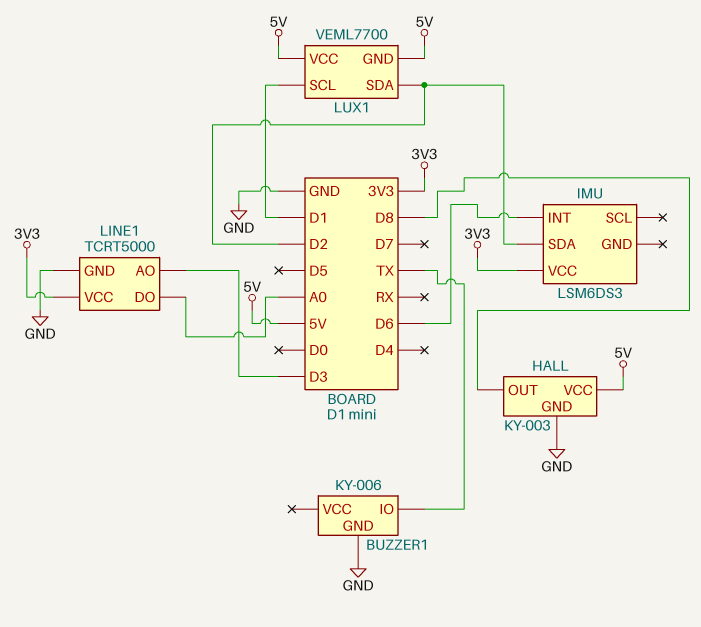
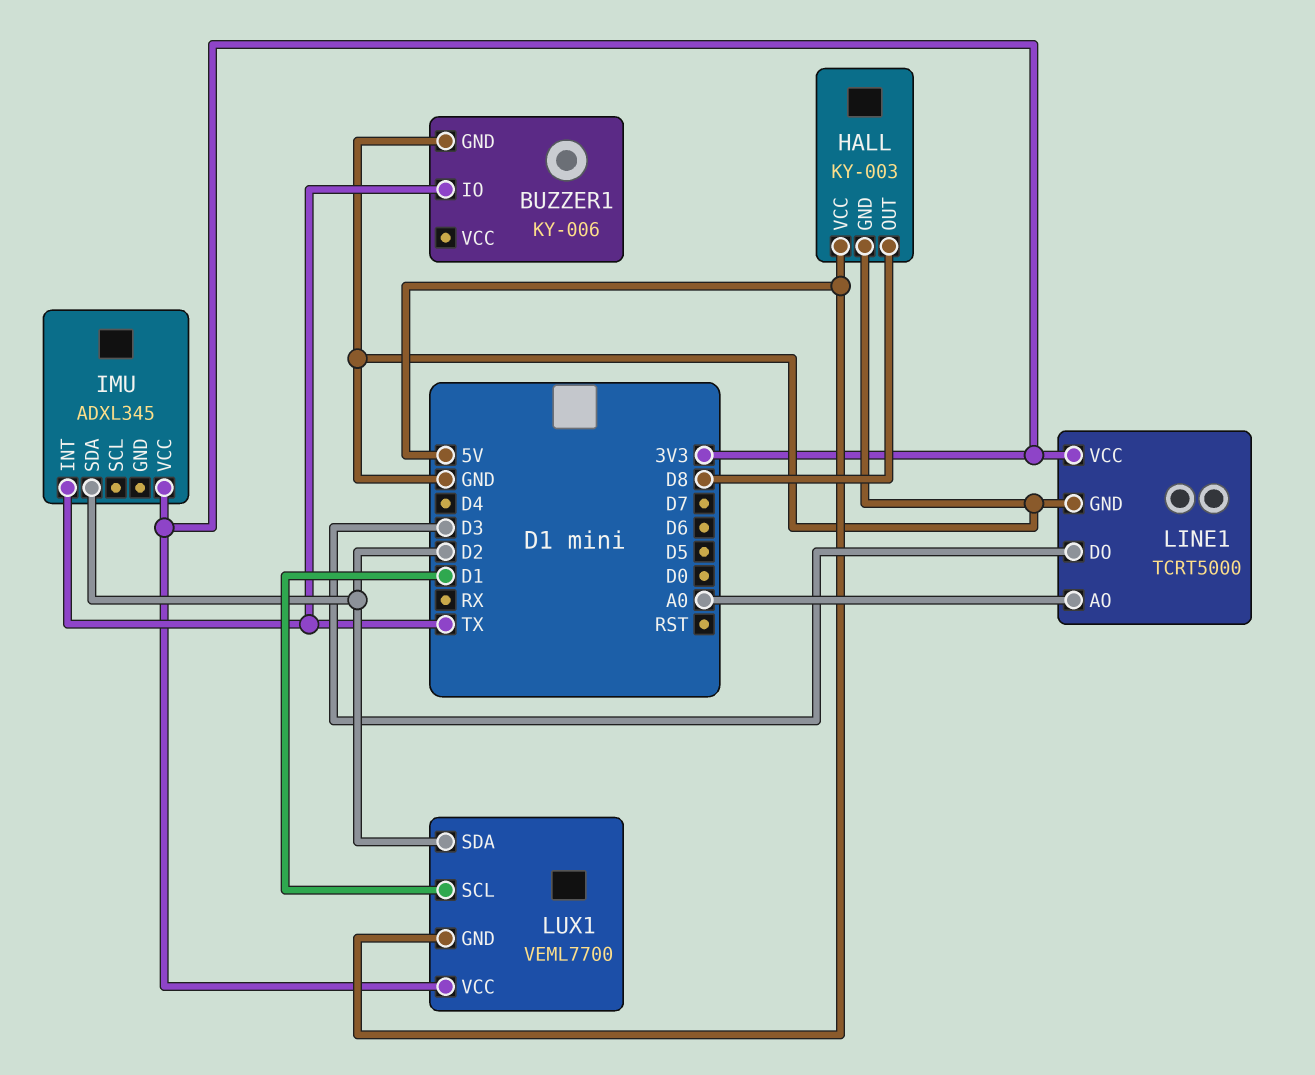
IMU: LSM6DS3 -> ADXL345
IMU pin INT: D6 -> TX
LINE1 pin AO: D3 -> A0
LINE1 pin DO: A0 -> D3
LUX1 pin VCC: 5V -> 3V3

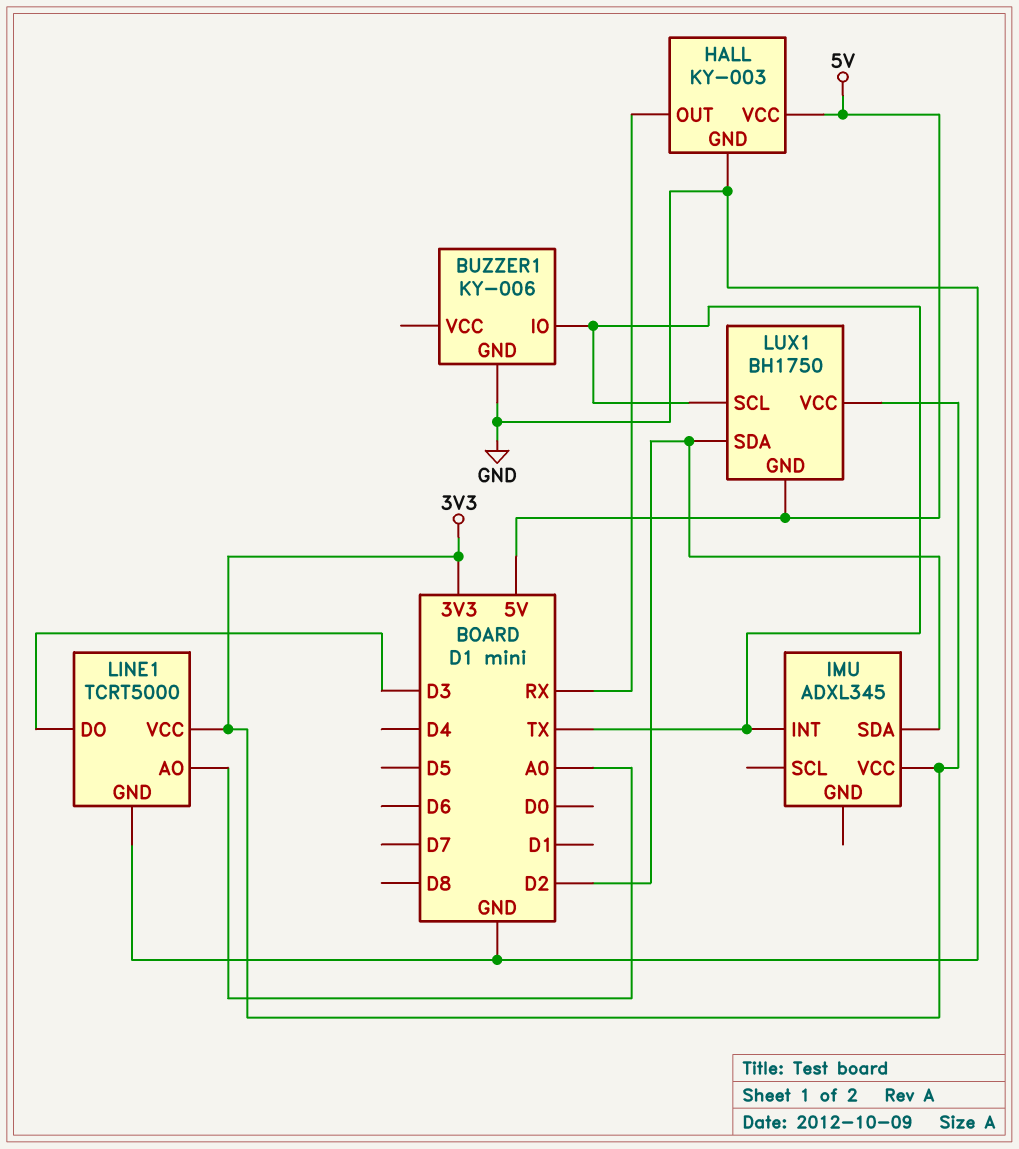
HALL pin OUT: D8 -> RX
LUX1: VEML7700 -> BH1750
LUX1 pin SCL: D1 -> TX

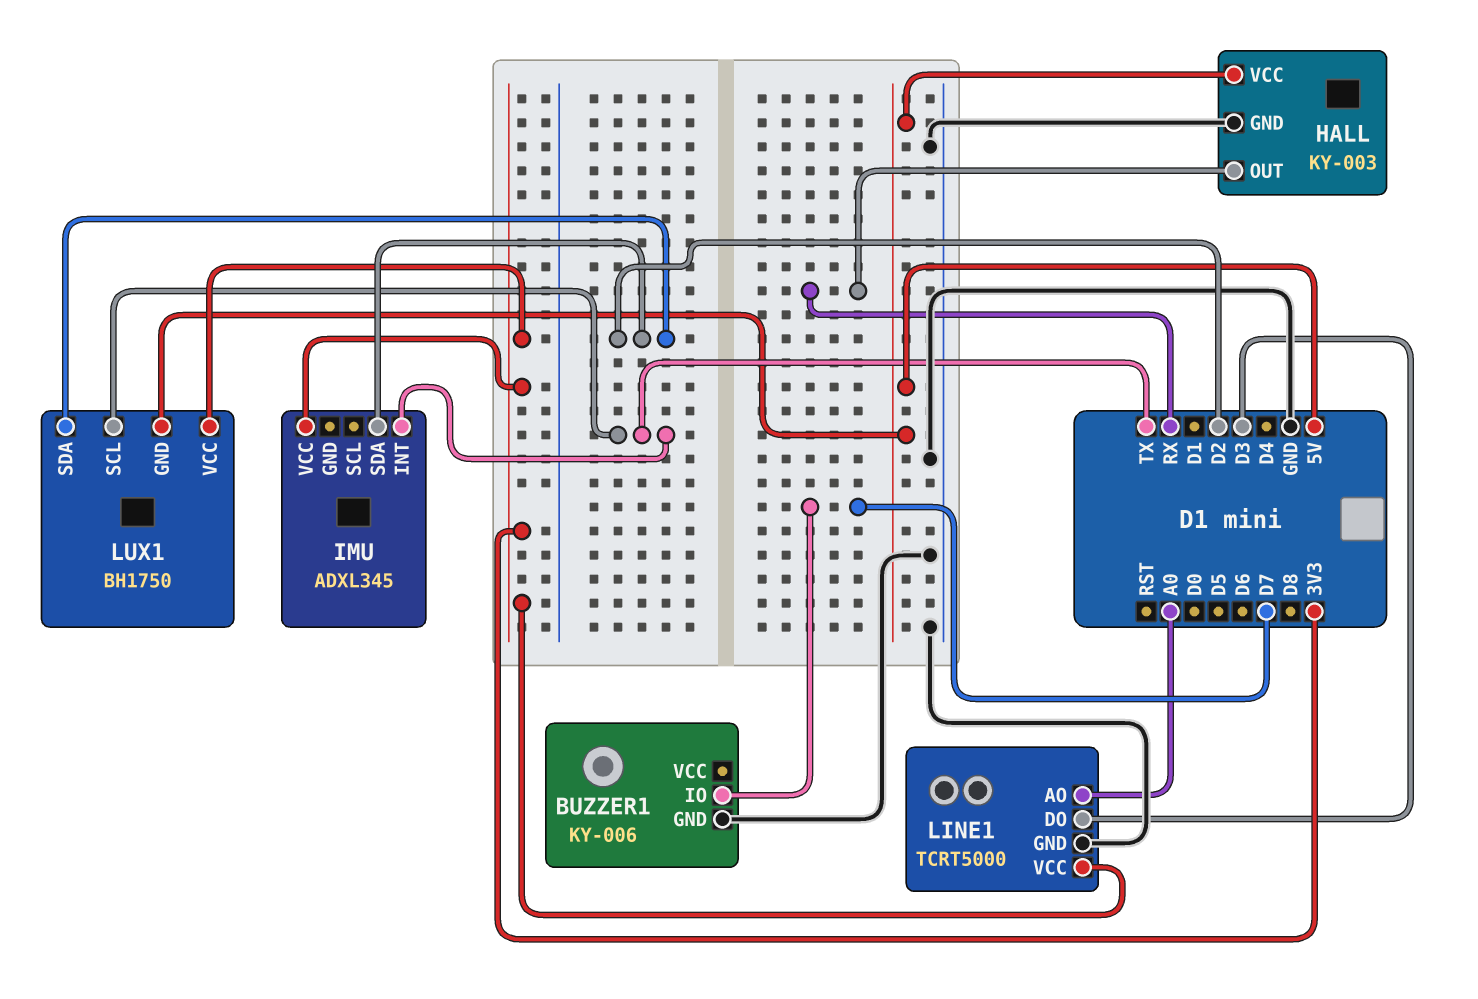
BUZZER1 pin IO: TX -> D7

